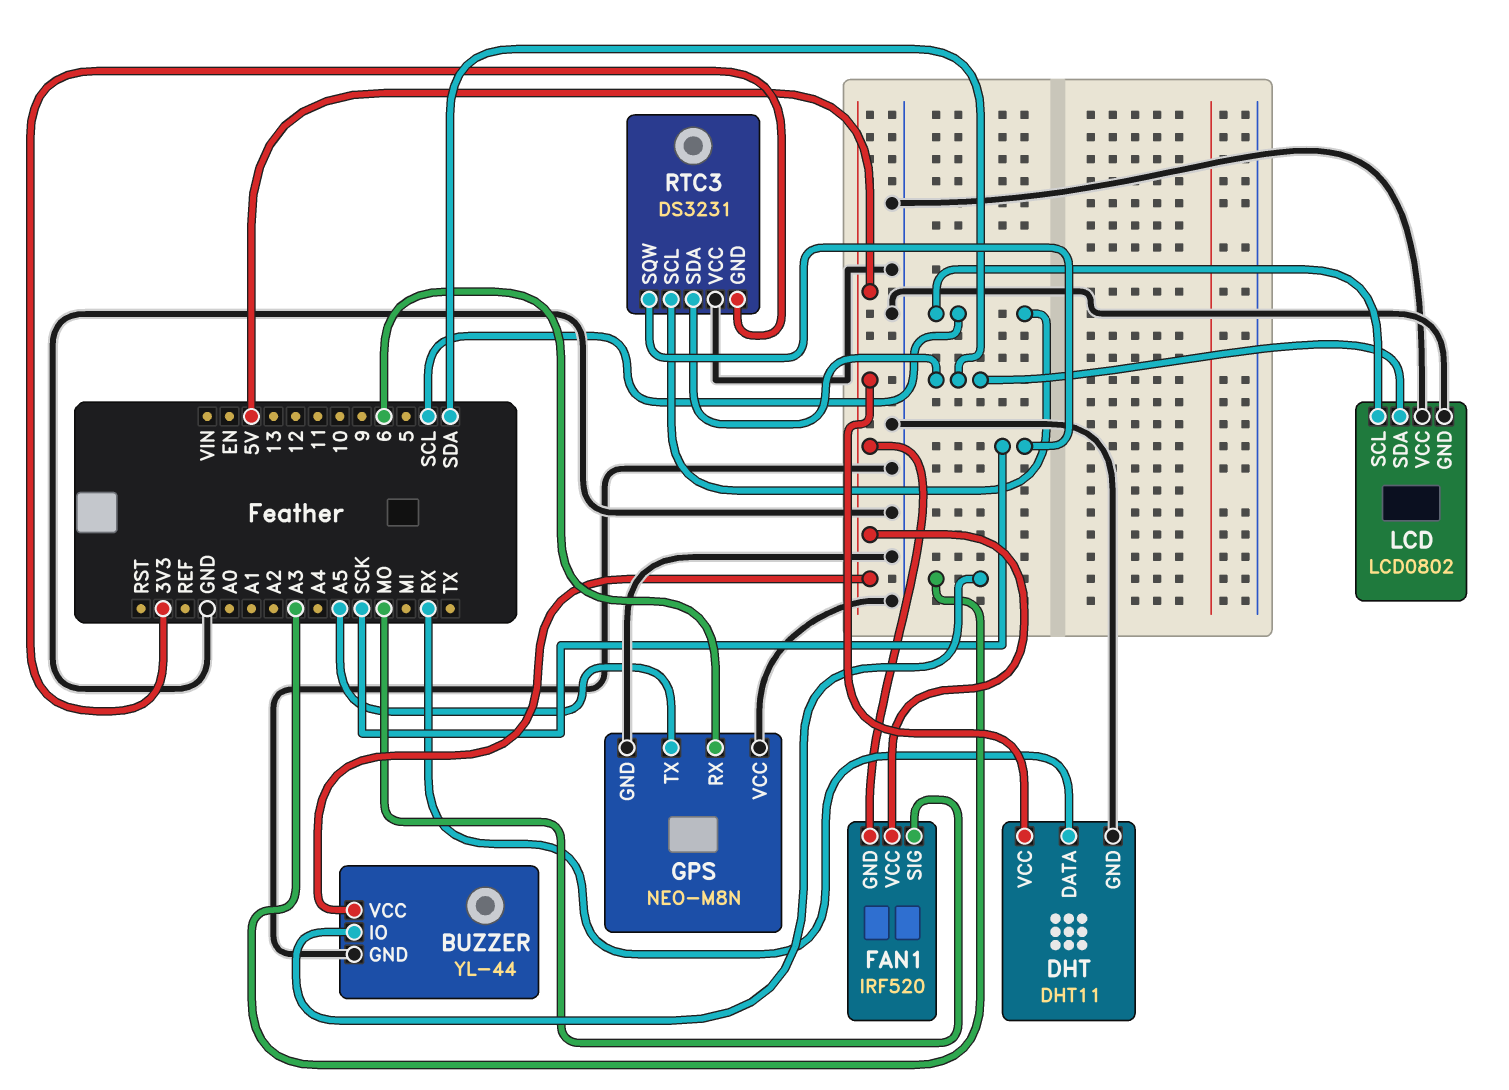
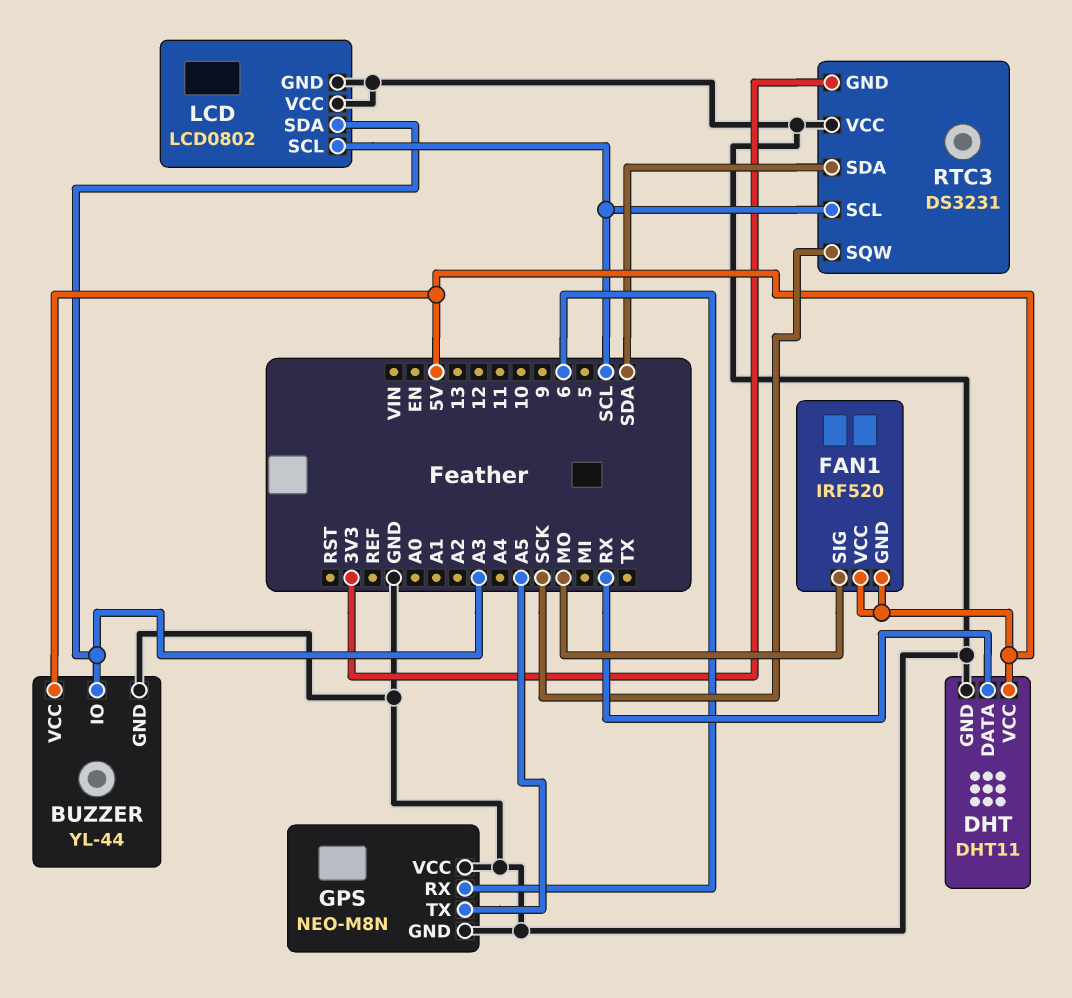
LCD pin SDA: SDA -> A3

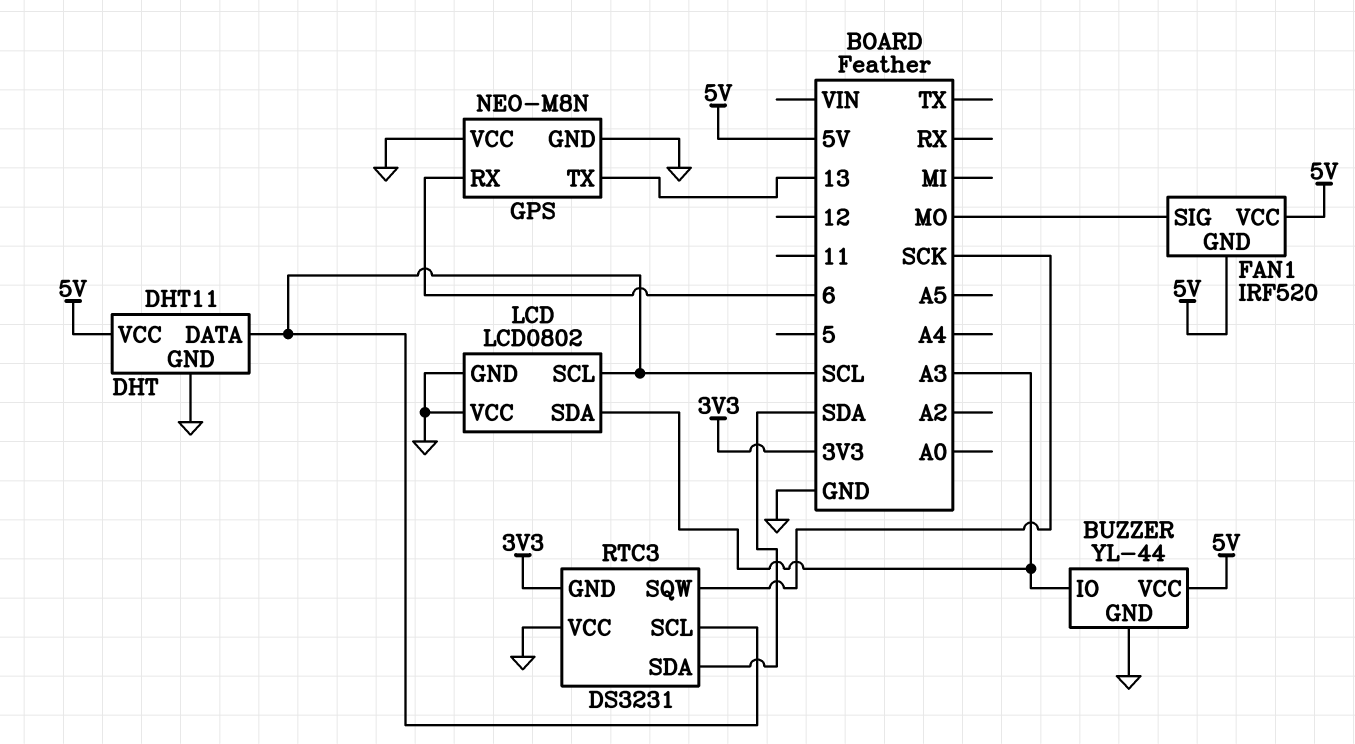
DHT pin DATA: RX -> SCL
GPS pin TX: A5 -> 13

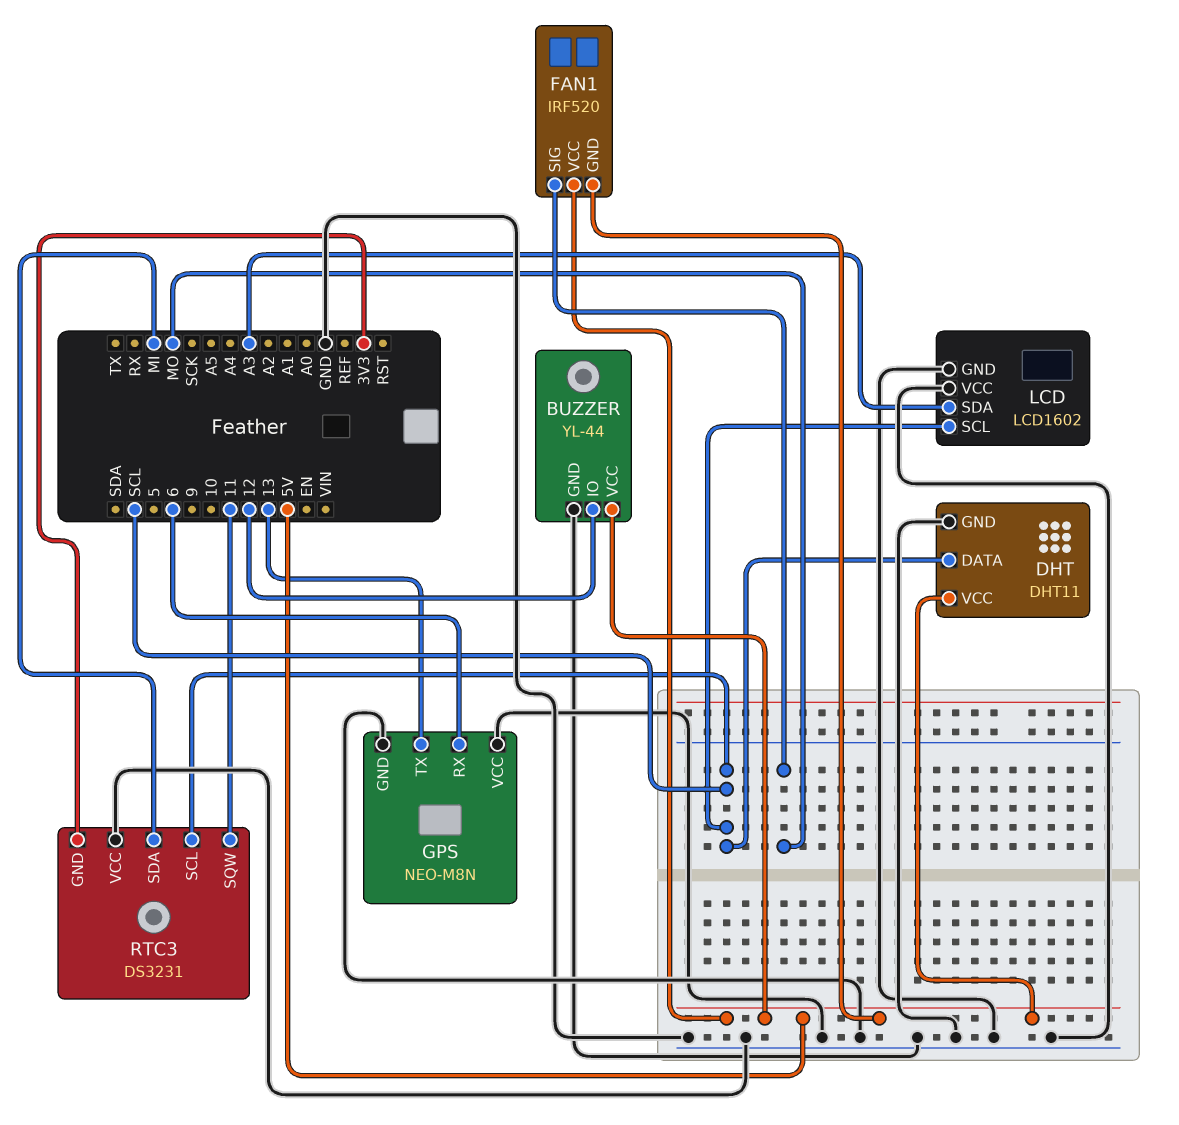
BUZZER pin IO: A3 -> 12
LCD: LCD0802 -> LCD1602
RTC3 pin SDA: SDA -> MI
RTC3 pin SQW: SCK -> 11

